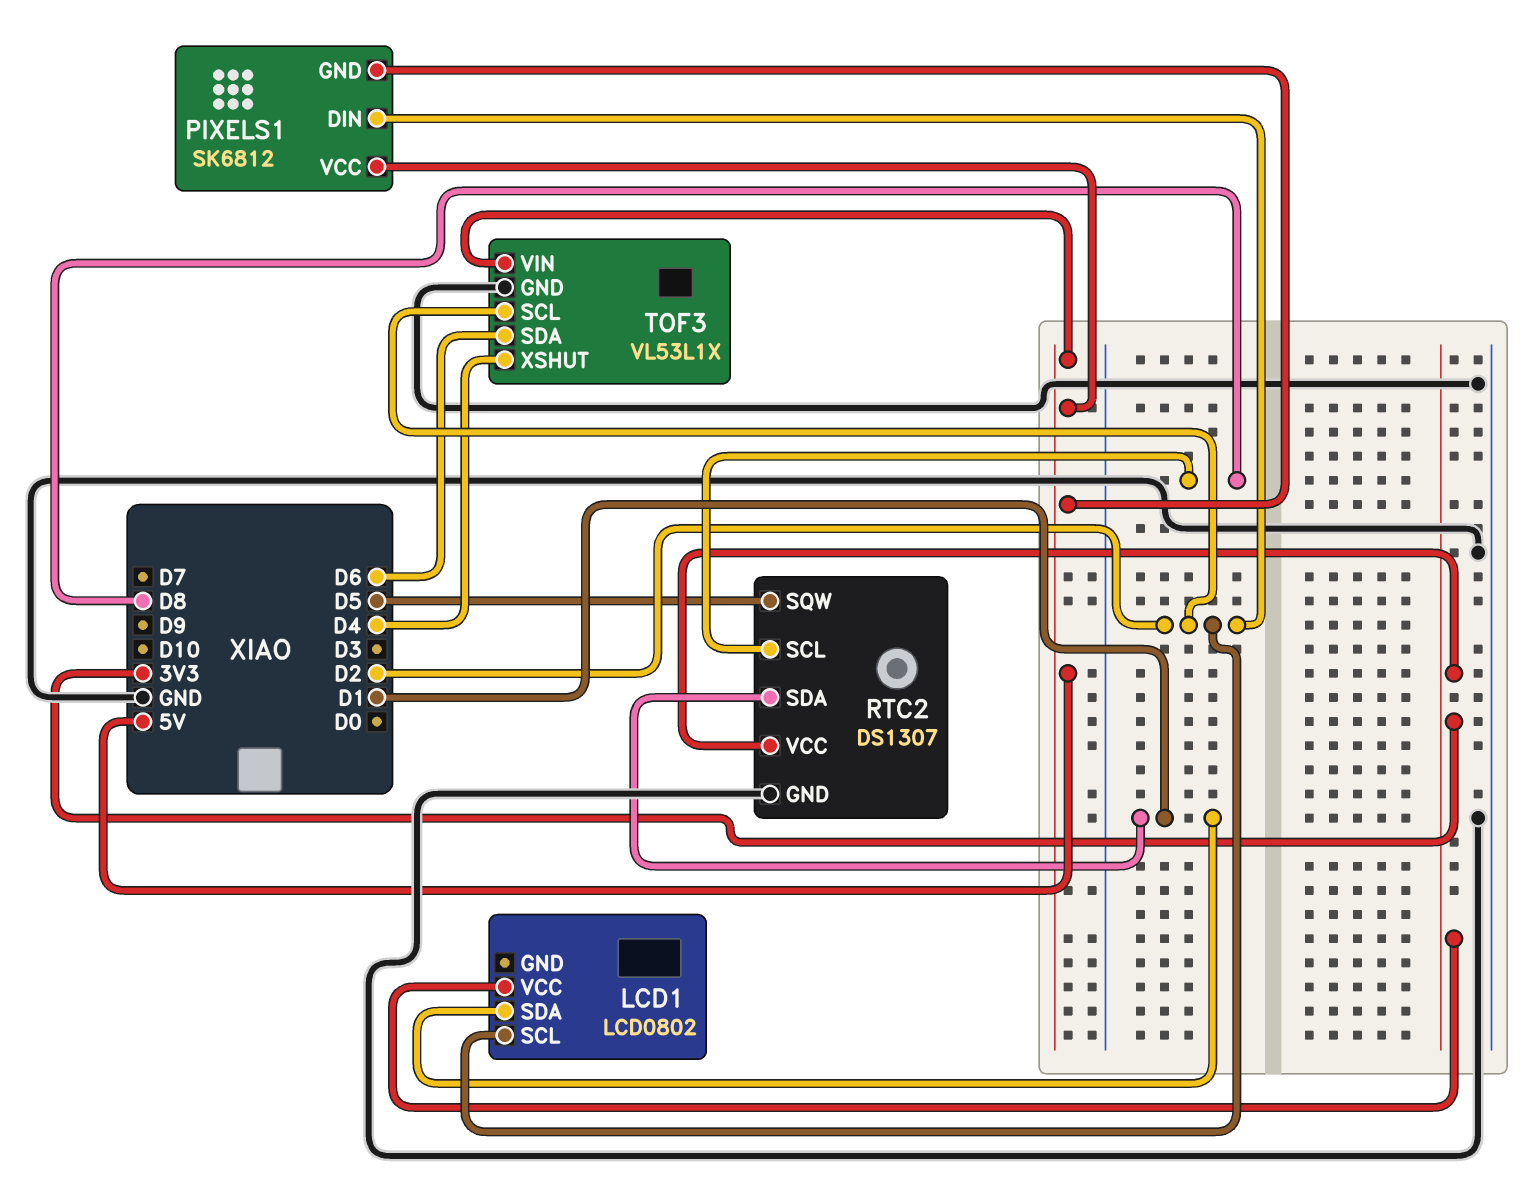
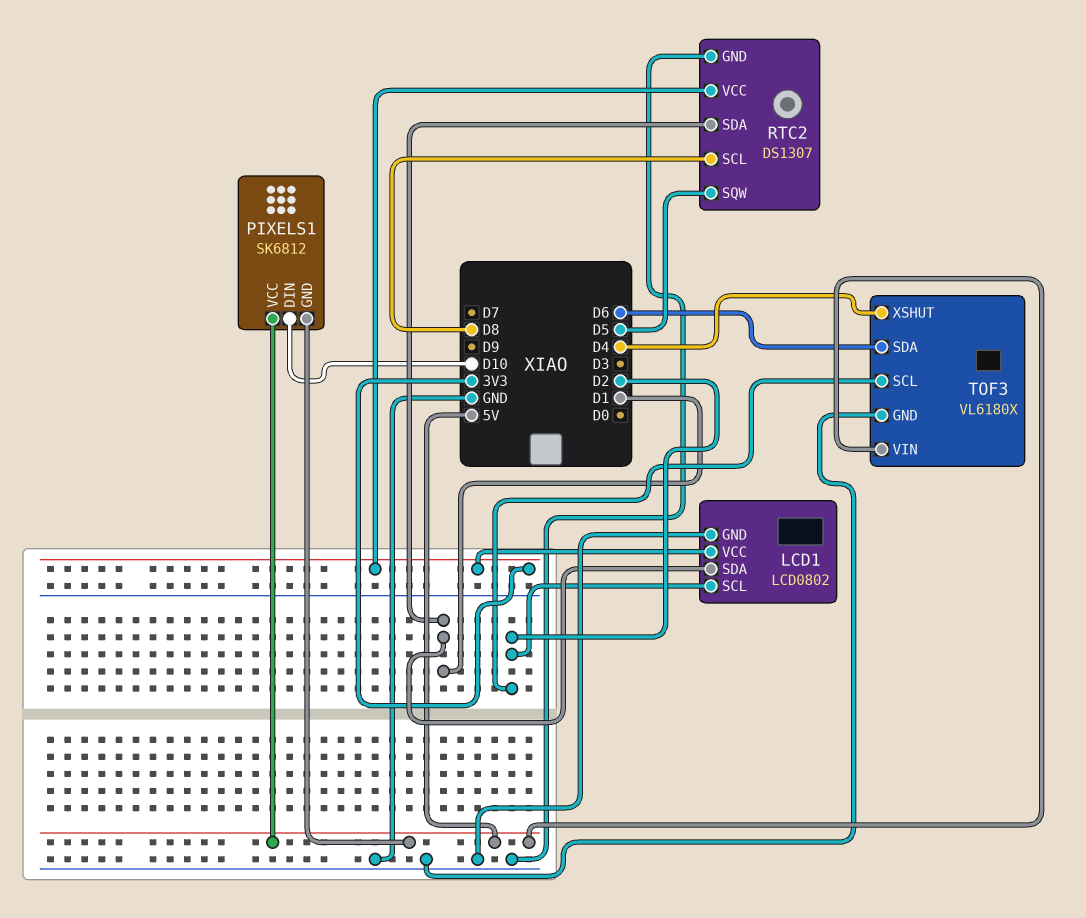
LCD1 pin GND: none -> GND
PIXELS1 pin DIN: D2 -> D10
TOF3: VL53L1X -> VL6180X

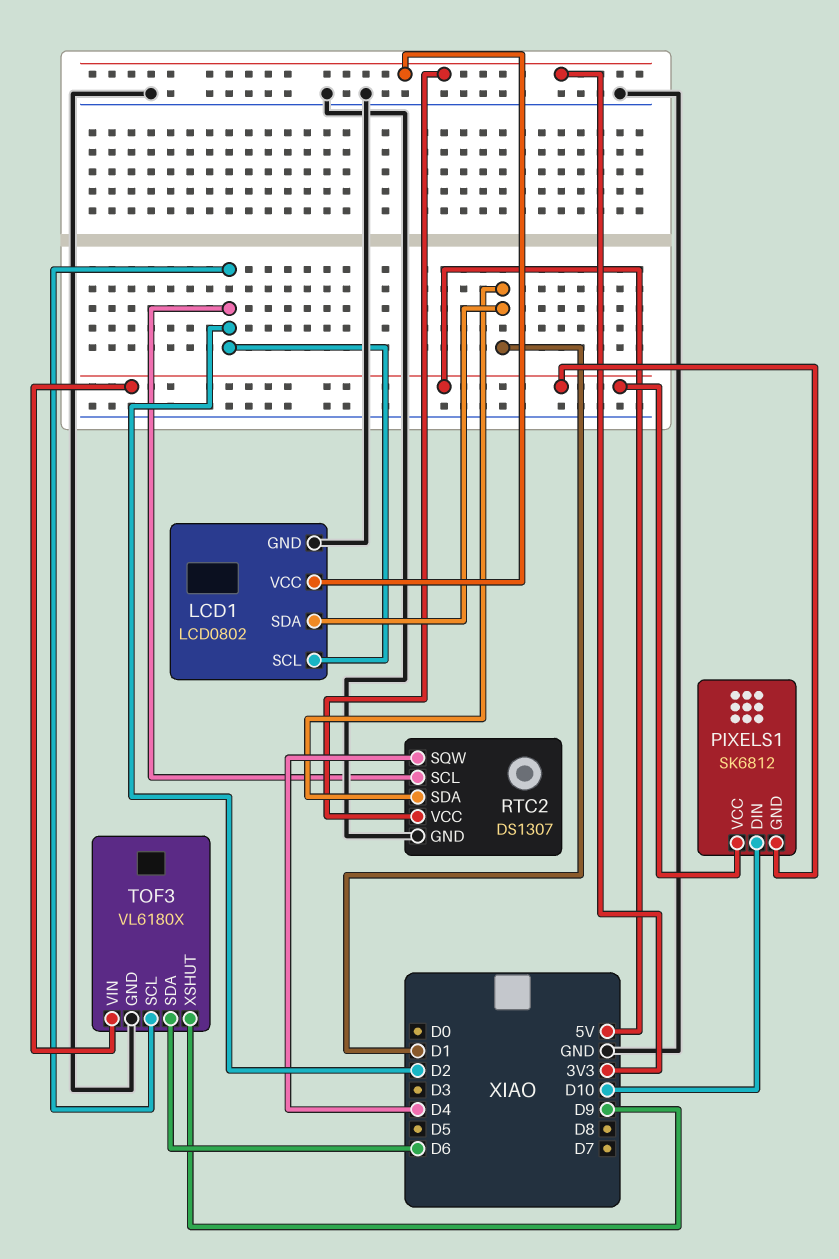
RTC2 pin SCL: D8 -> D2
RTC2 pin SQW: D5 -> D4
TOF3 pin XSHUT: D4 -> D9

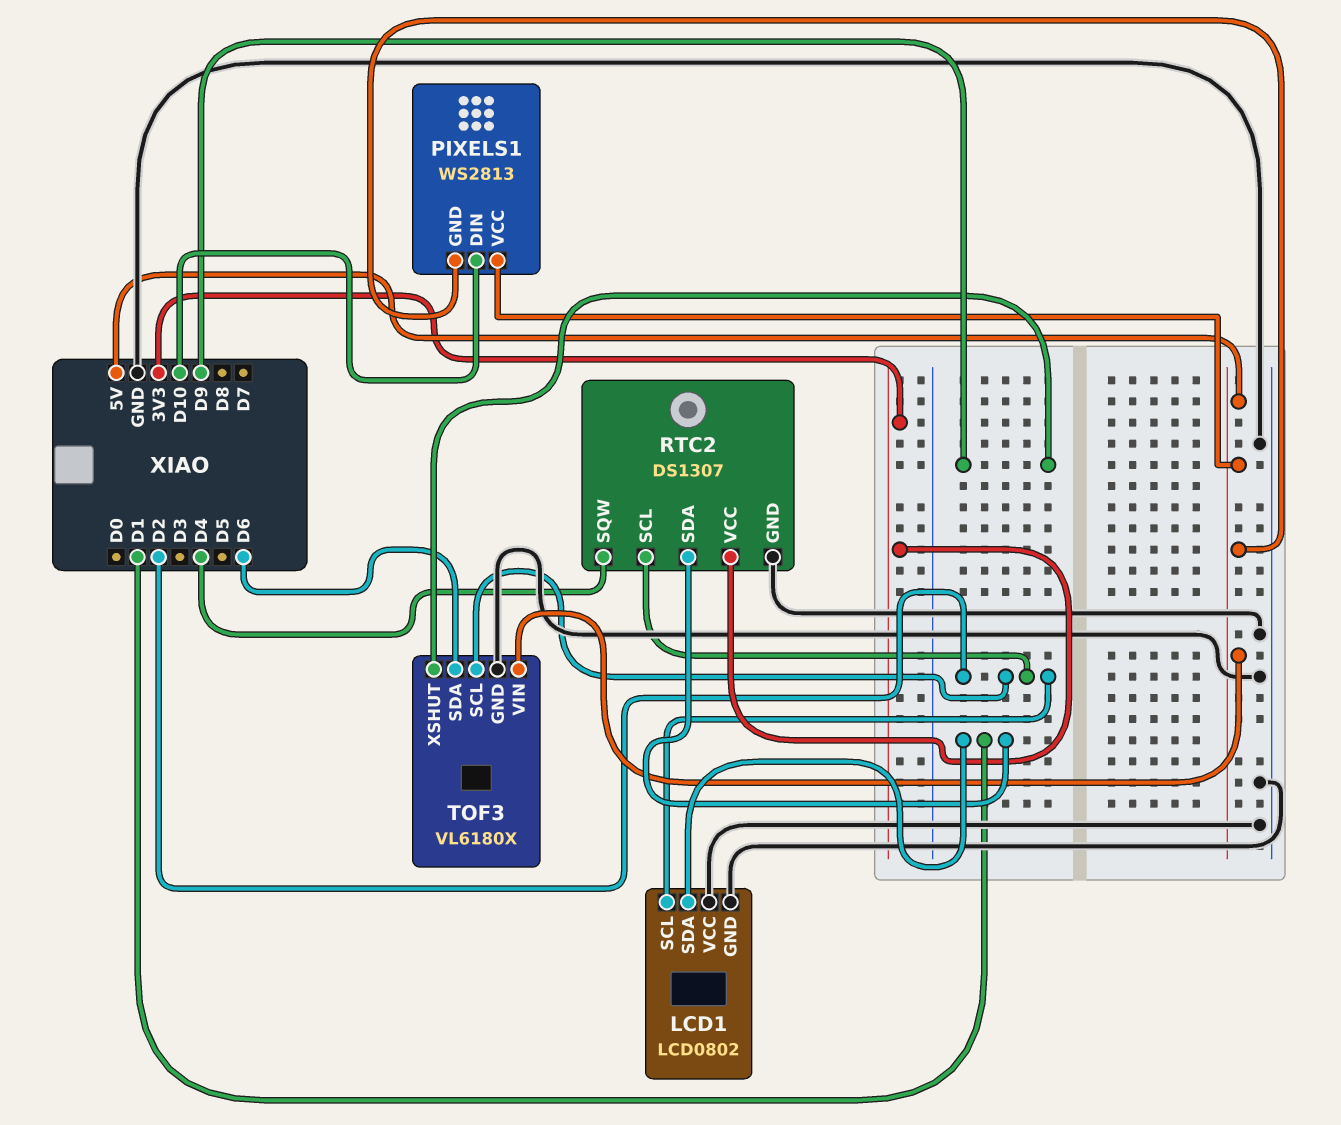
LCD1 pin VCC: 3V3 -> GND
PIXELS1: SK6812 -> WS2813

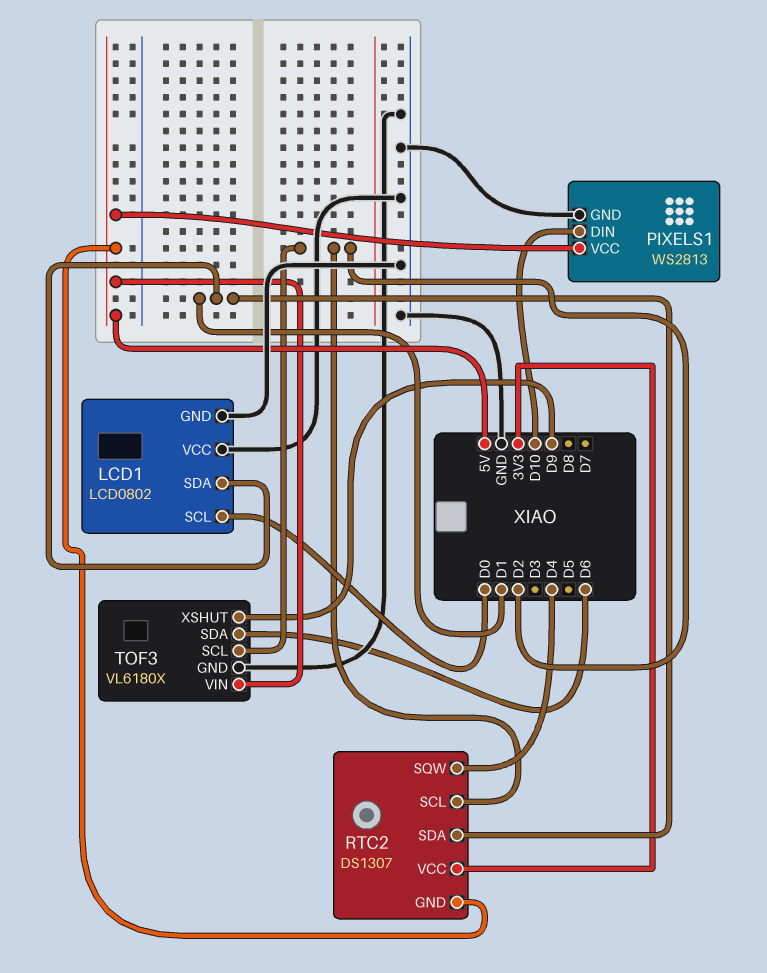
LCD1 pin SCL: D2 -> D0
PIXELS1 pin GND: 5V -> GND
RTC2 pin GND: GND -> 5V

